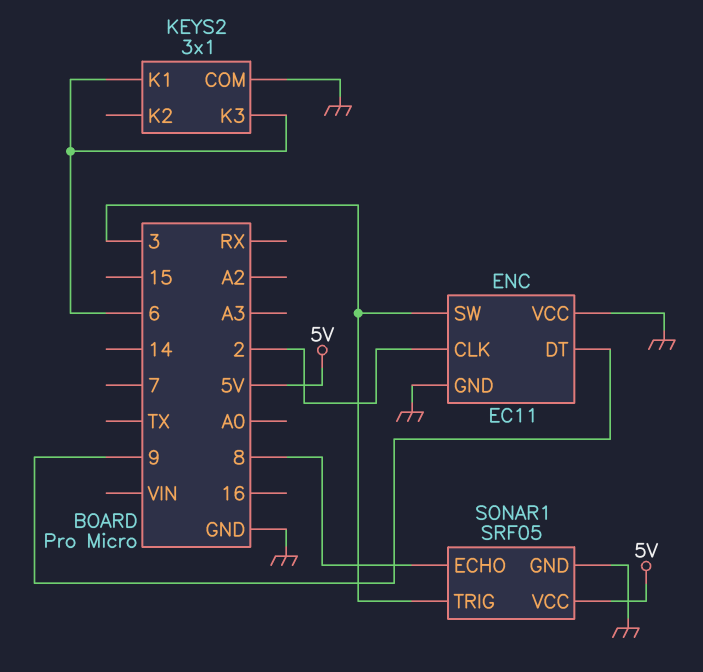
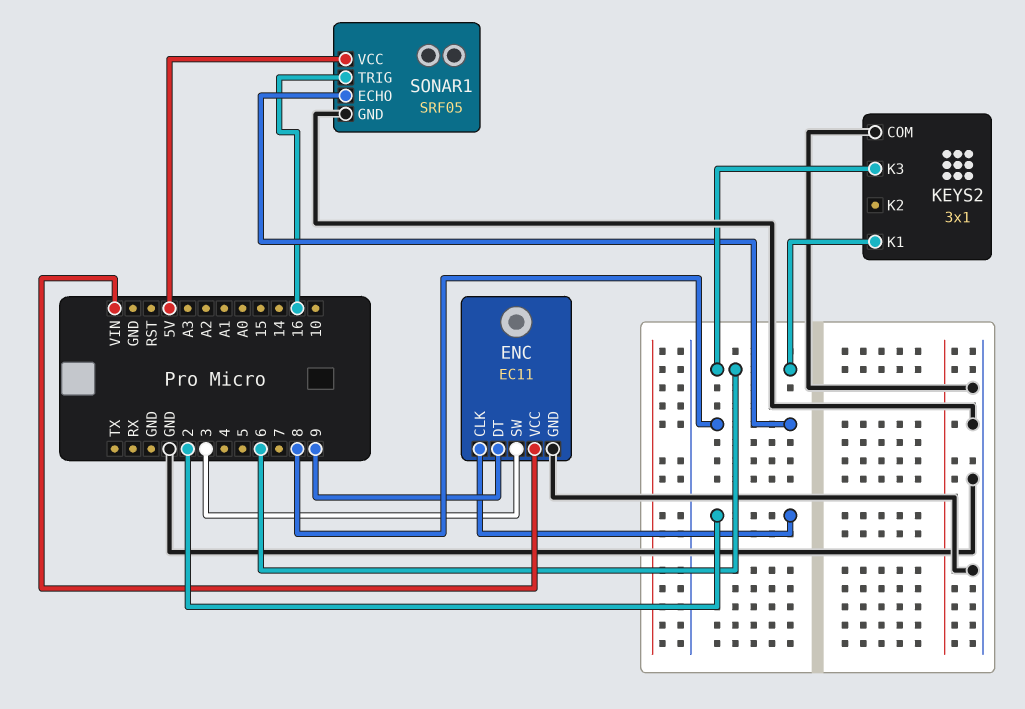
ENC pin VCC: GND -> VIN
SONAR1 pin TRIG: 3 -> 16

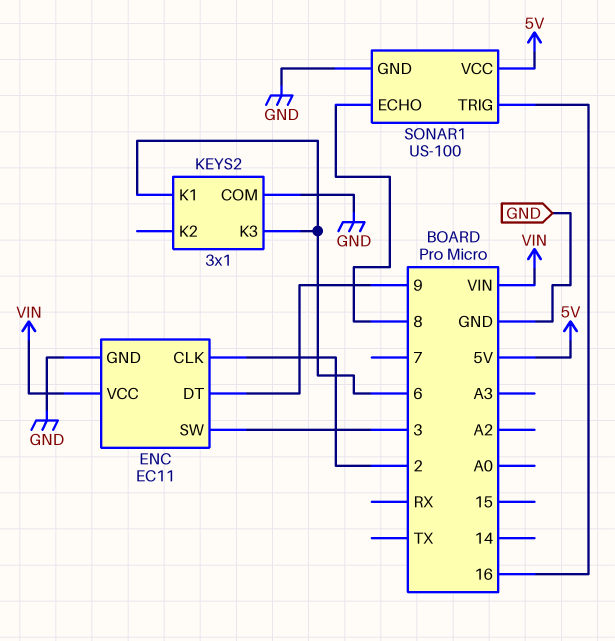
SONAR1: SRF05 -> US-100

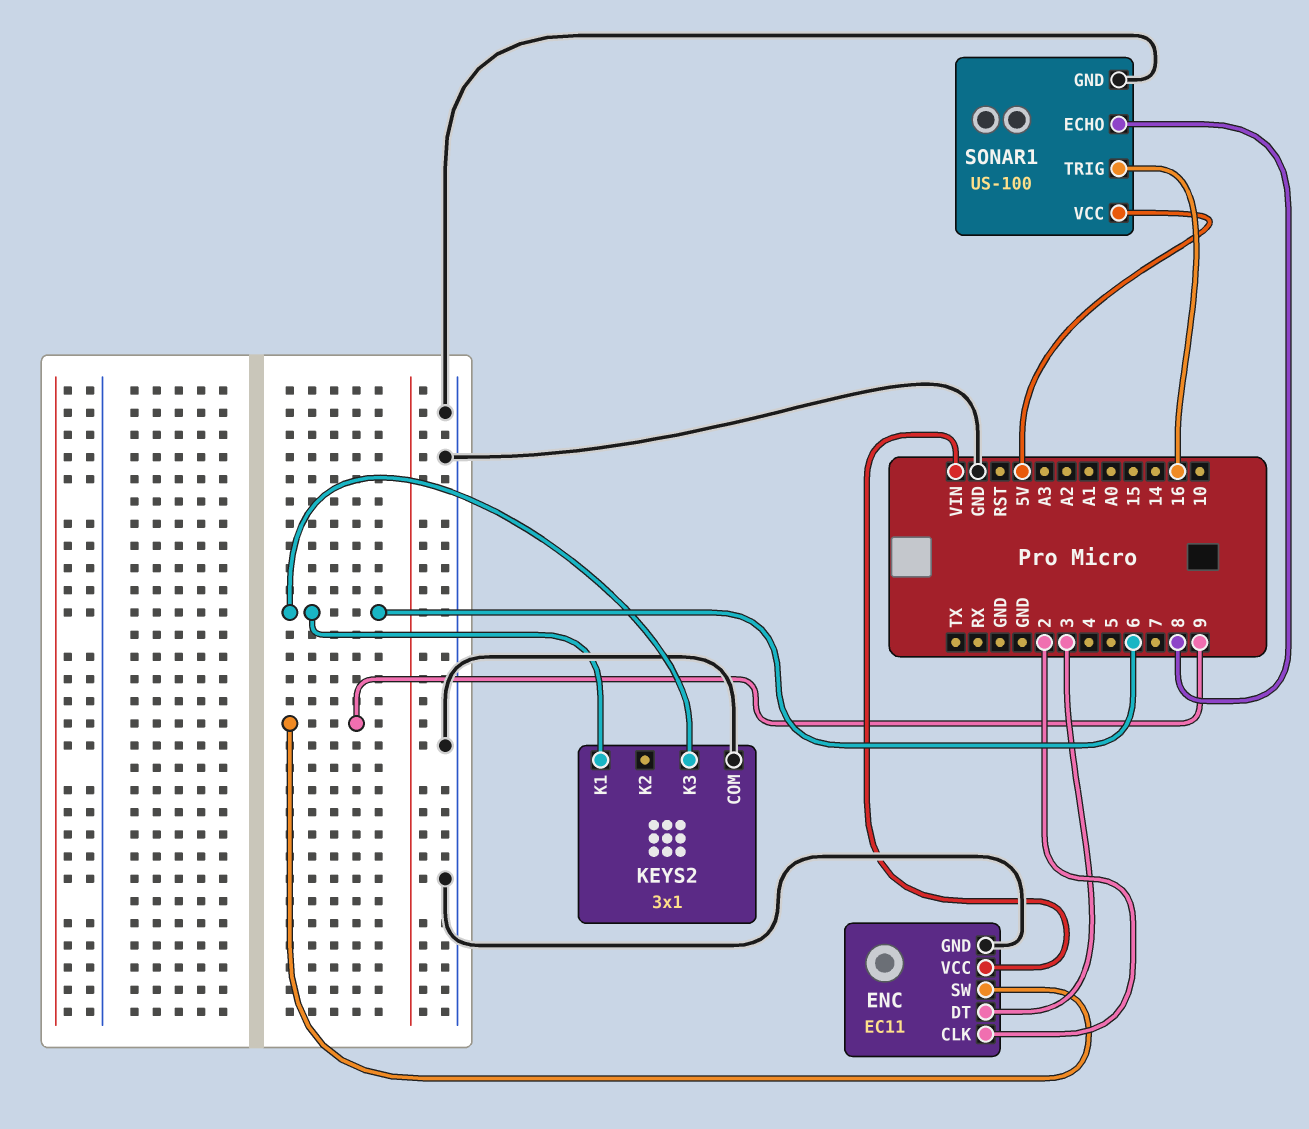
ENC pin DT: 9 -> 3
ENC pin SW: 3 -> 9

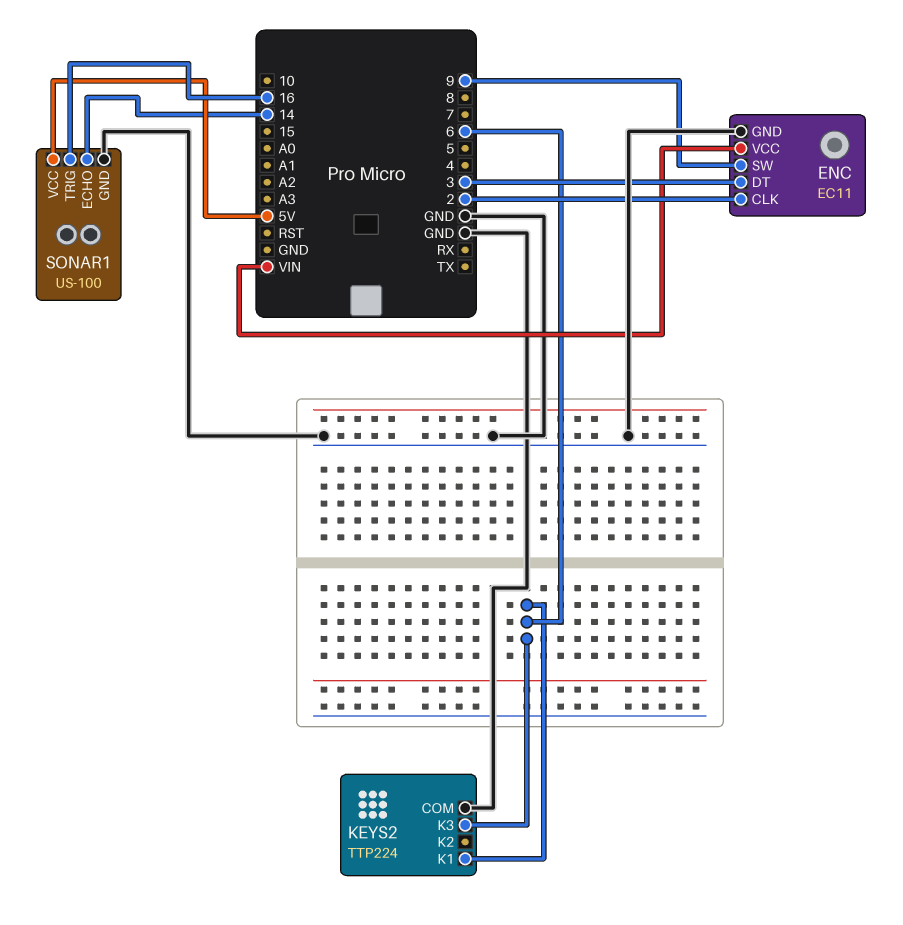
KEYS2: 3x1 -> TTP224
SONAR1 pin ECHO: 8 -> 14

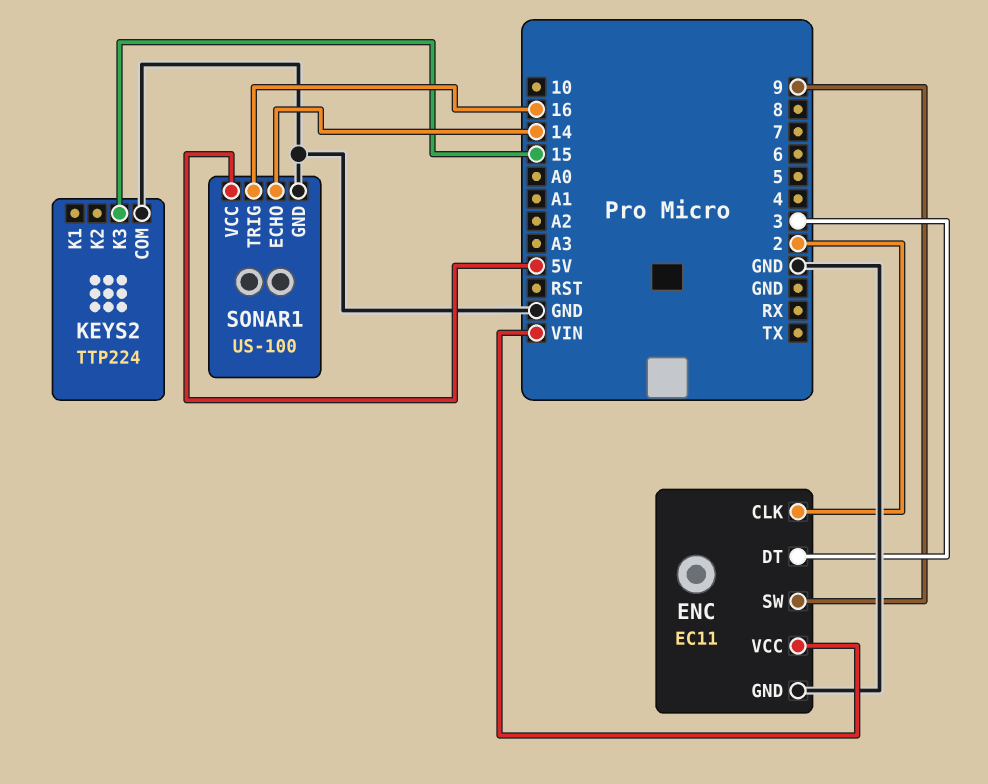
KEYS2 pin K1: 6 -> none
KEYS2 pin K3: 6 -> 15

